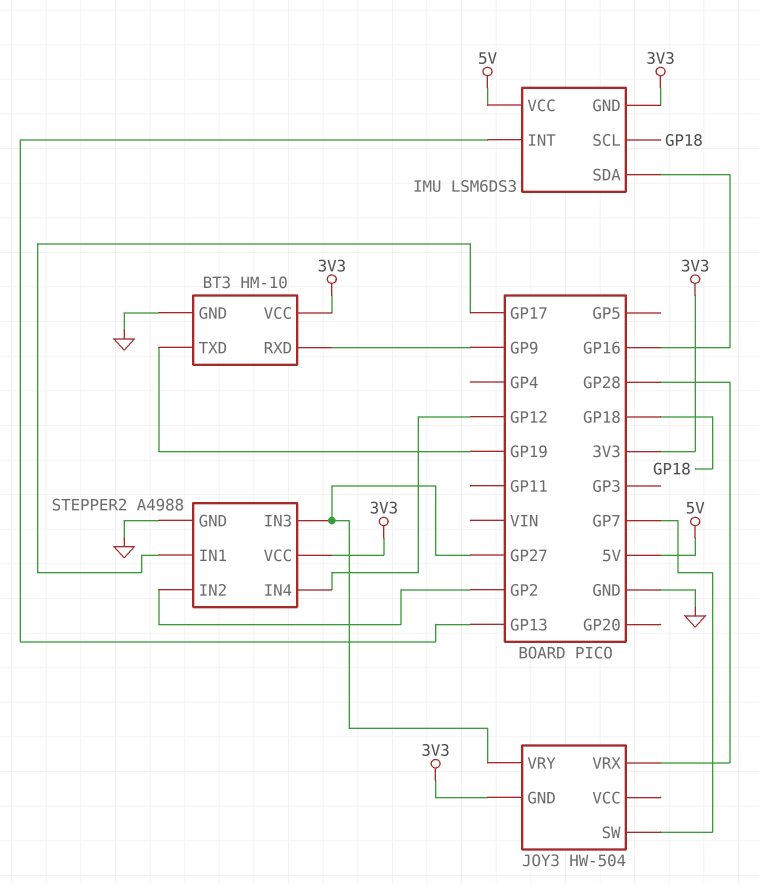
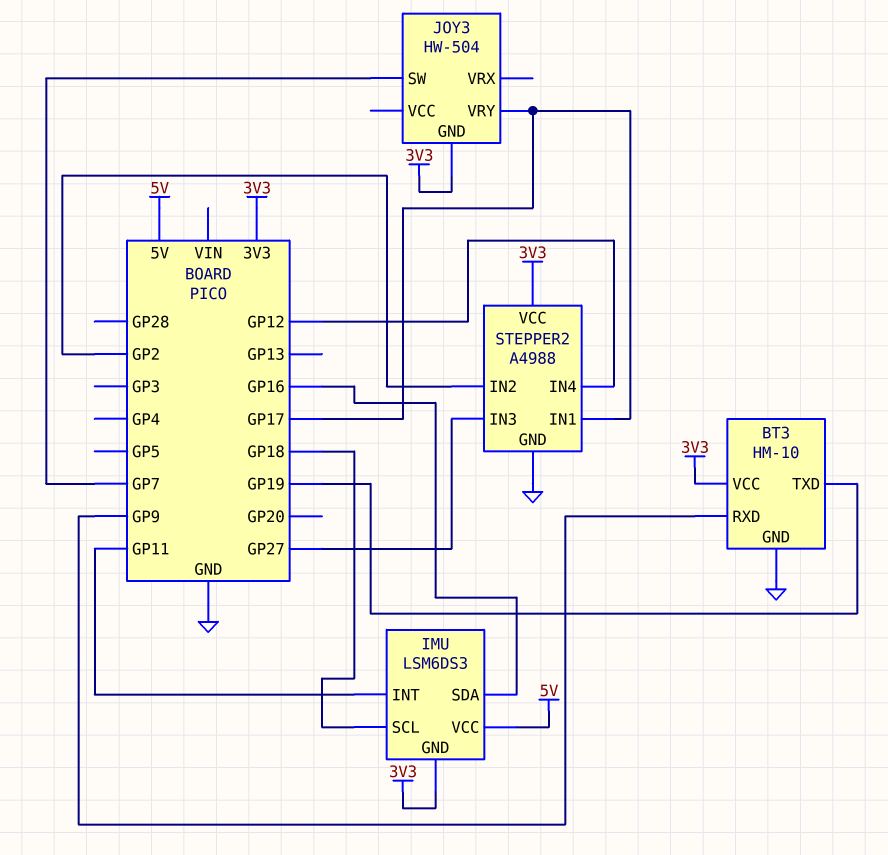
IMU pin INT: GP13 -> GP11
JOY3 pin VRX: GP28 -> none
JOY3 pin VRY: GP27 -> GP17

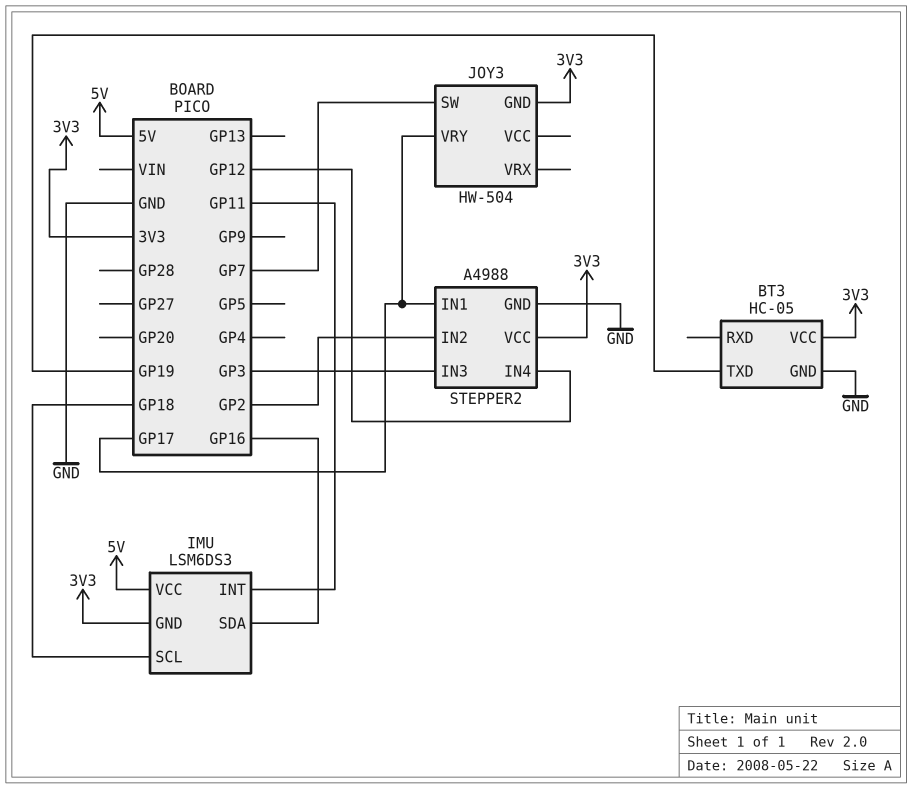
BT3: HM-10 -> HC-05
BT3 pin RXD: GP9 -> none
STEPPER2 pin IN3: GP27 -> GP3

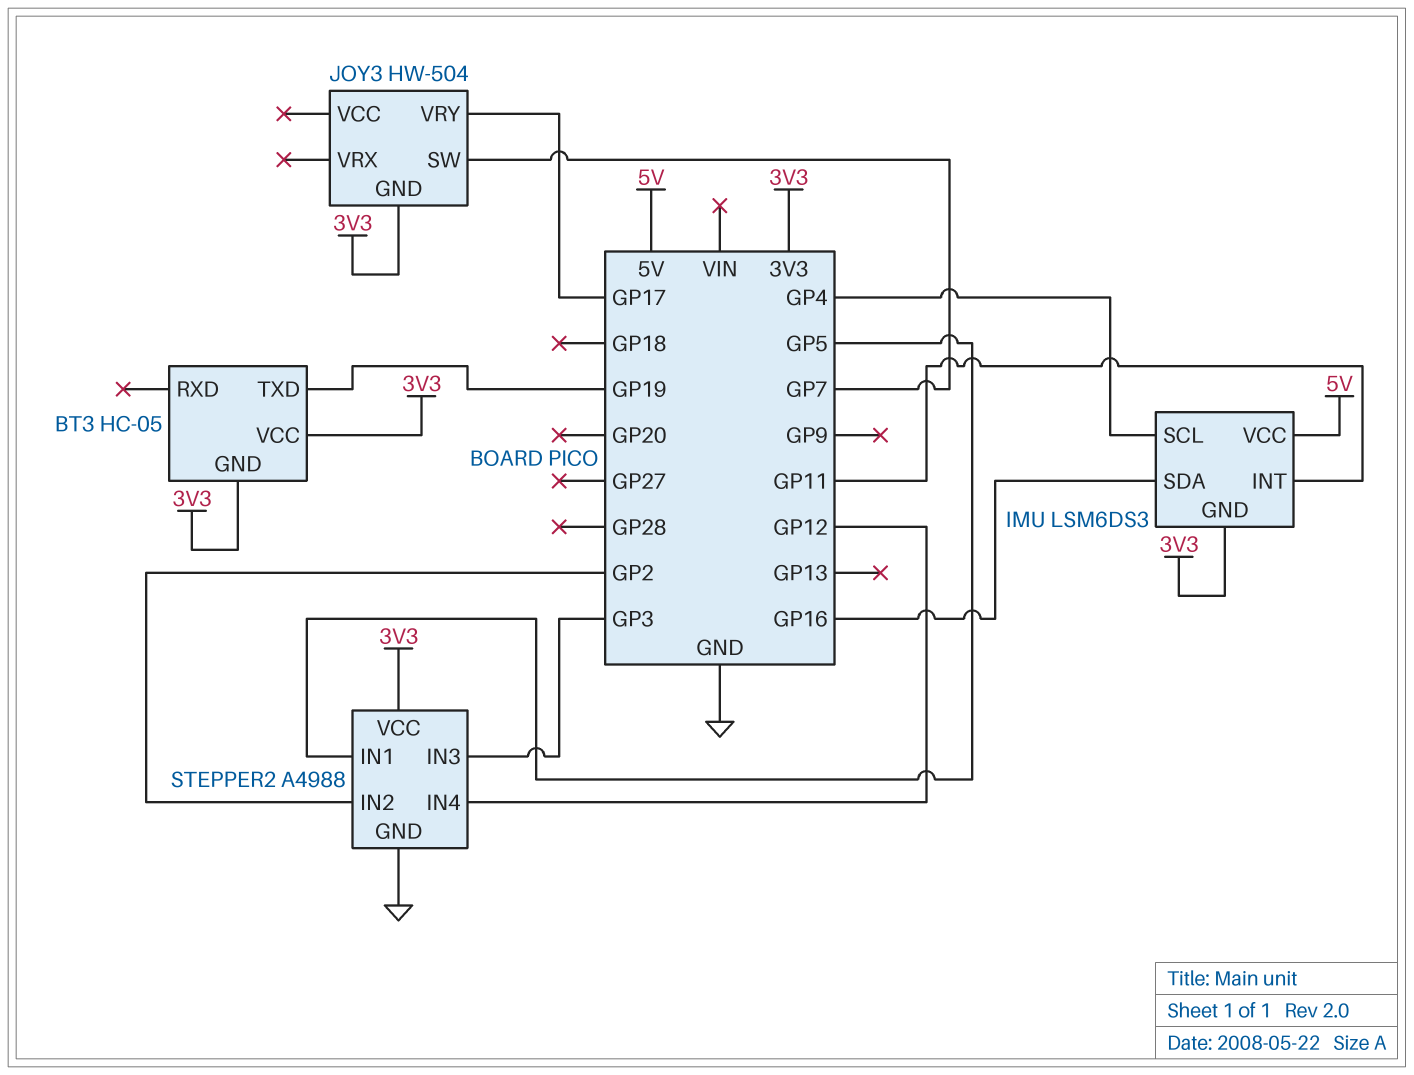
BT3 pin GND: GND -> 3V3
IMU pin SCL: GP18 -> GP4
STEPPER2 pin IN1: GP17 -> GP5

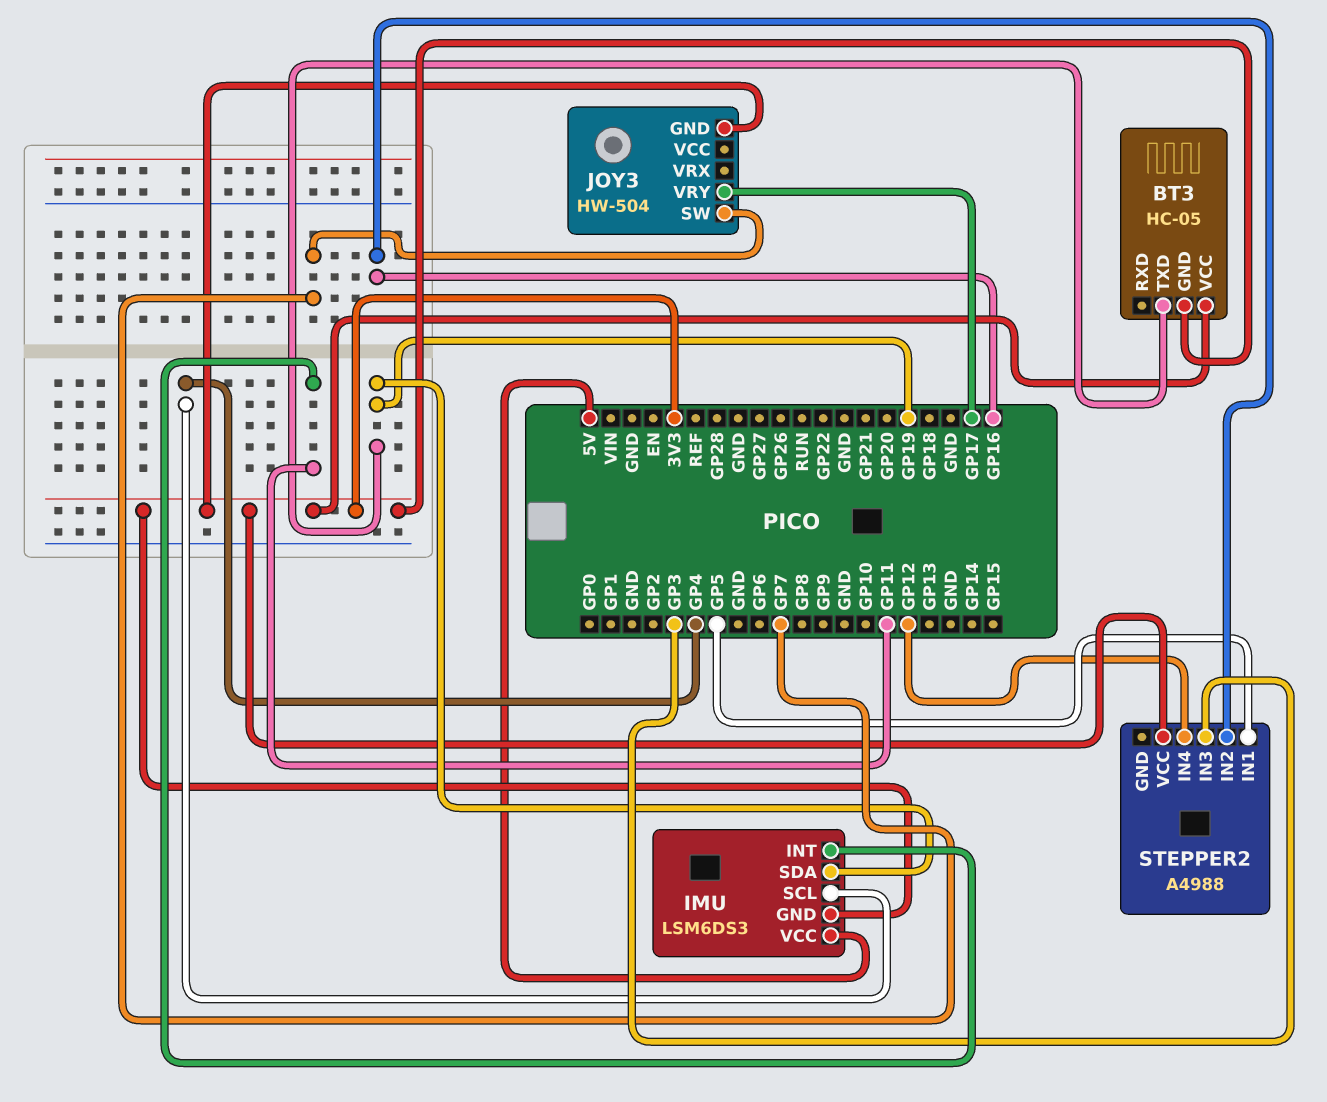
IMU pin SDA: GP16 -> GP19
STEPPER2 pin GND: GND -> none
STEPPER2 pin IN2: GP2 -> GP16

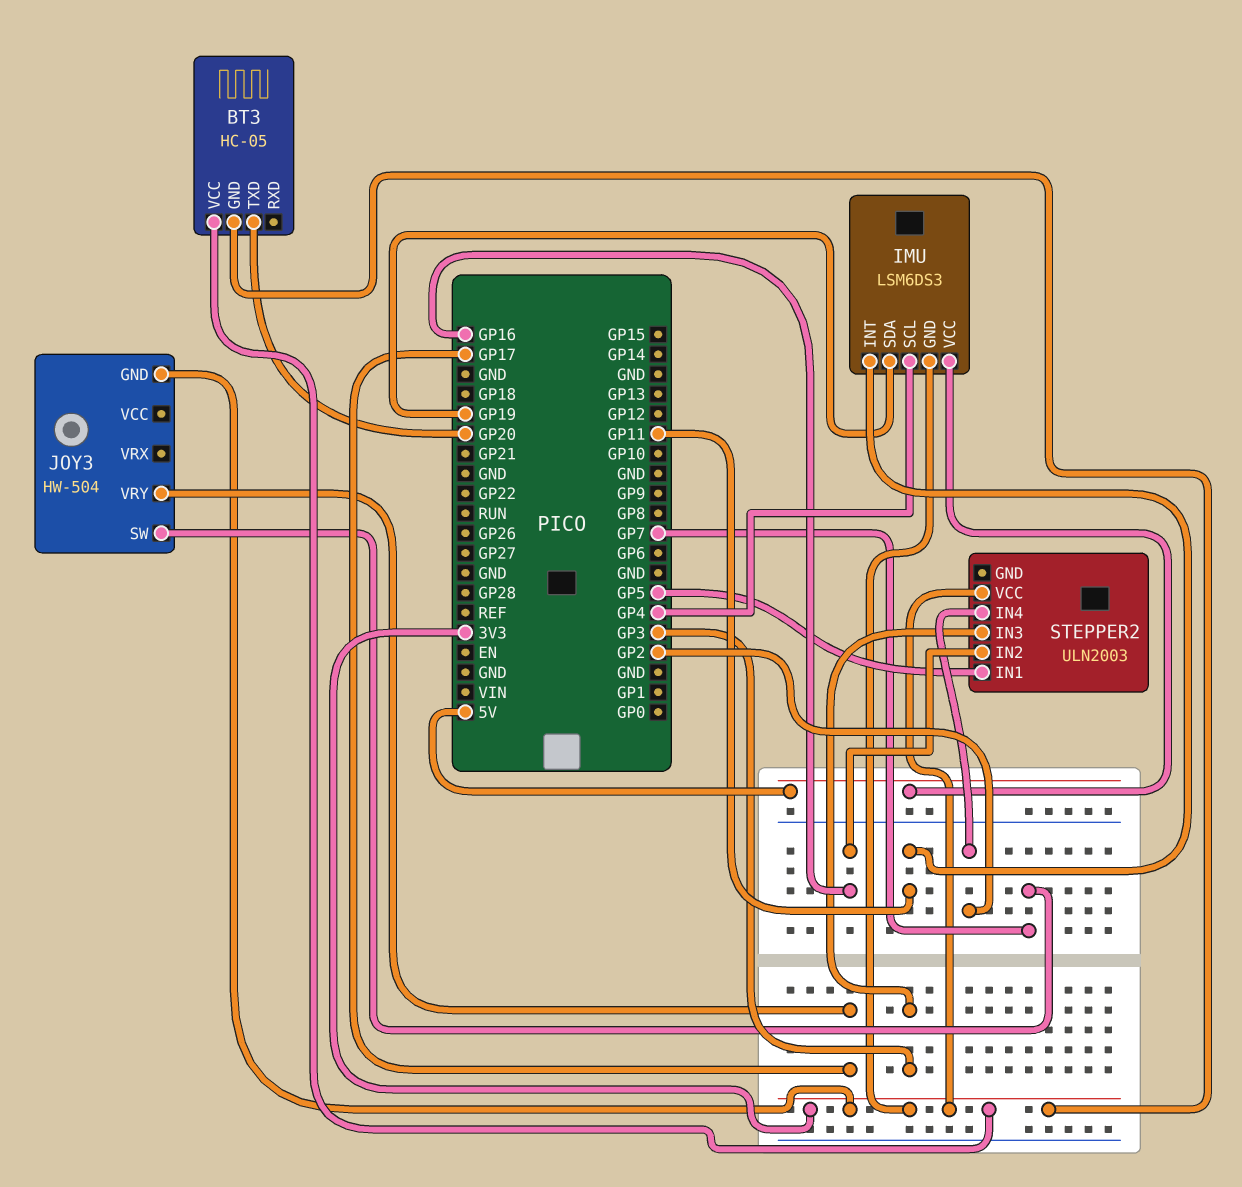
BT3 pin TXD: GP19 -> GP20
STEPPER2: A4988 -> ULN2003
STEPPER2 pin IN4: GP12 -> GP2

